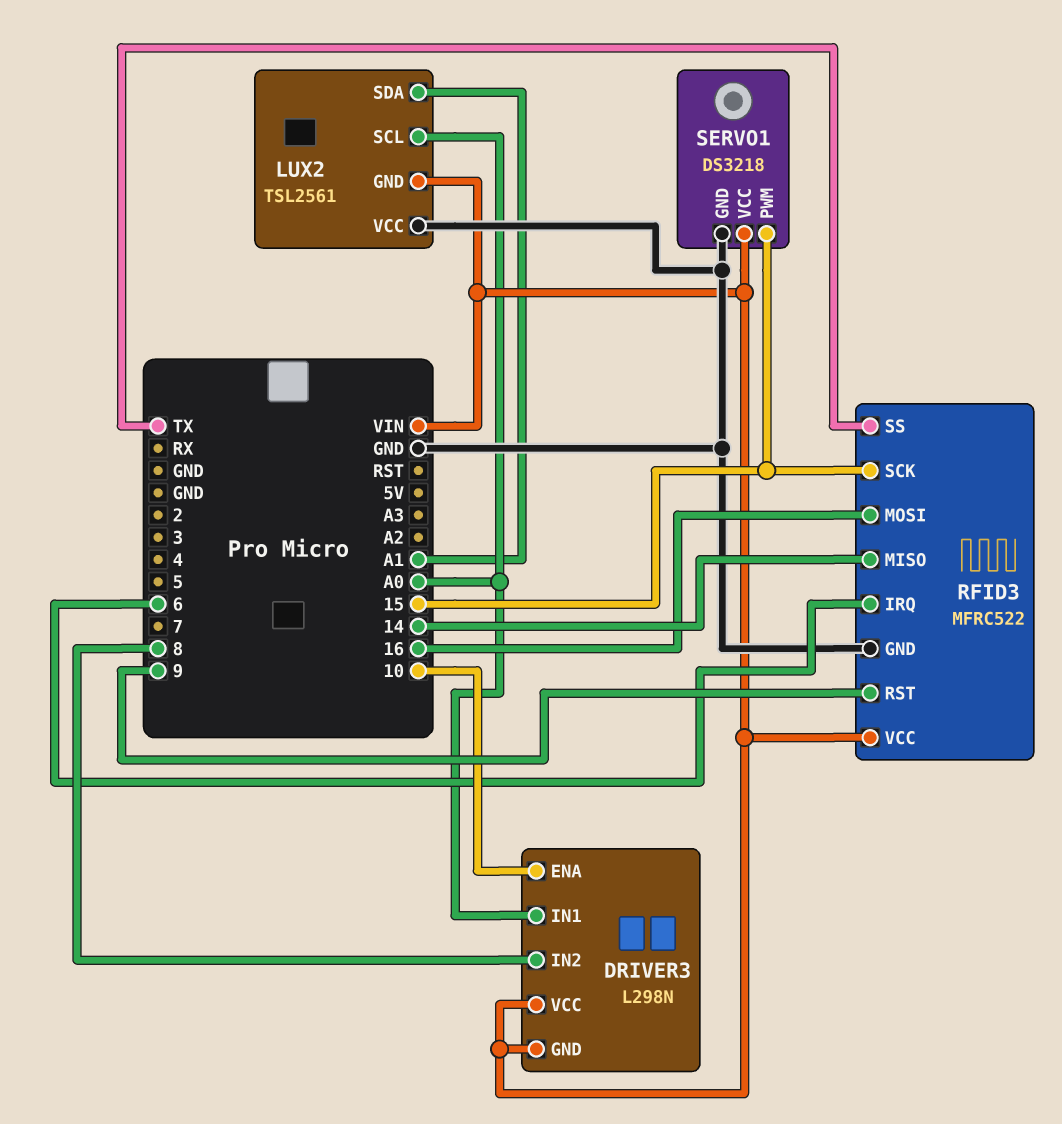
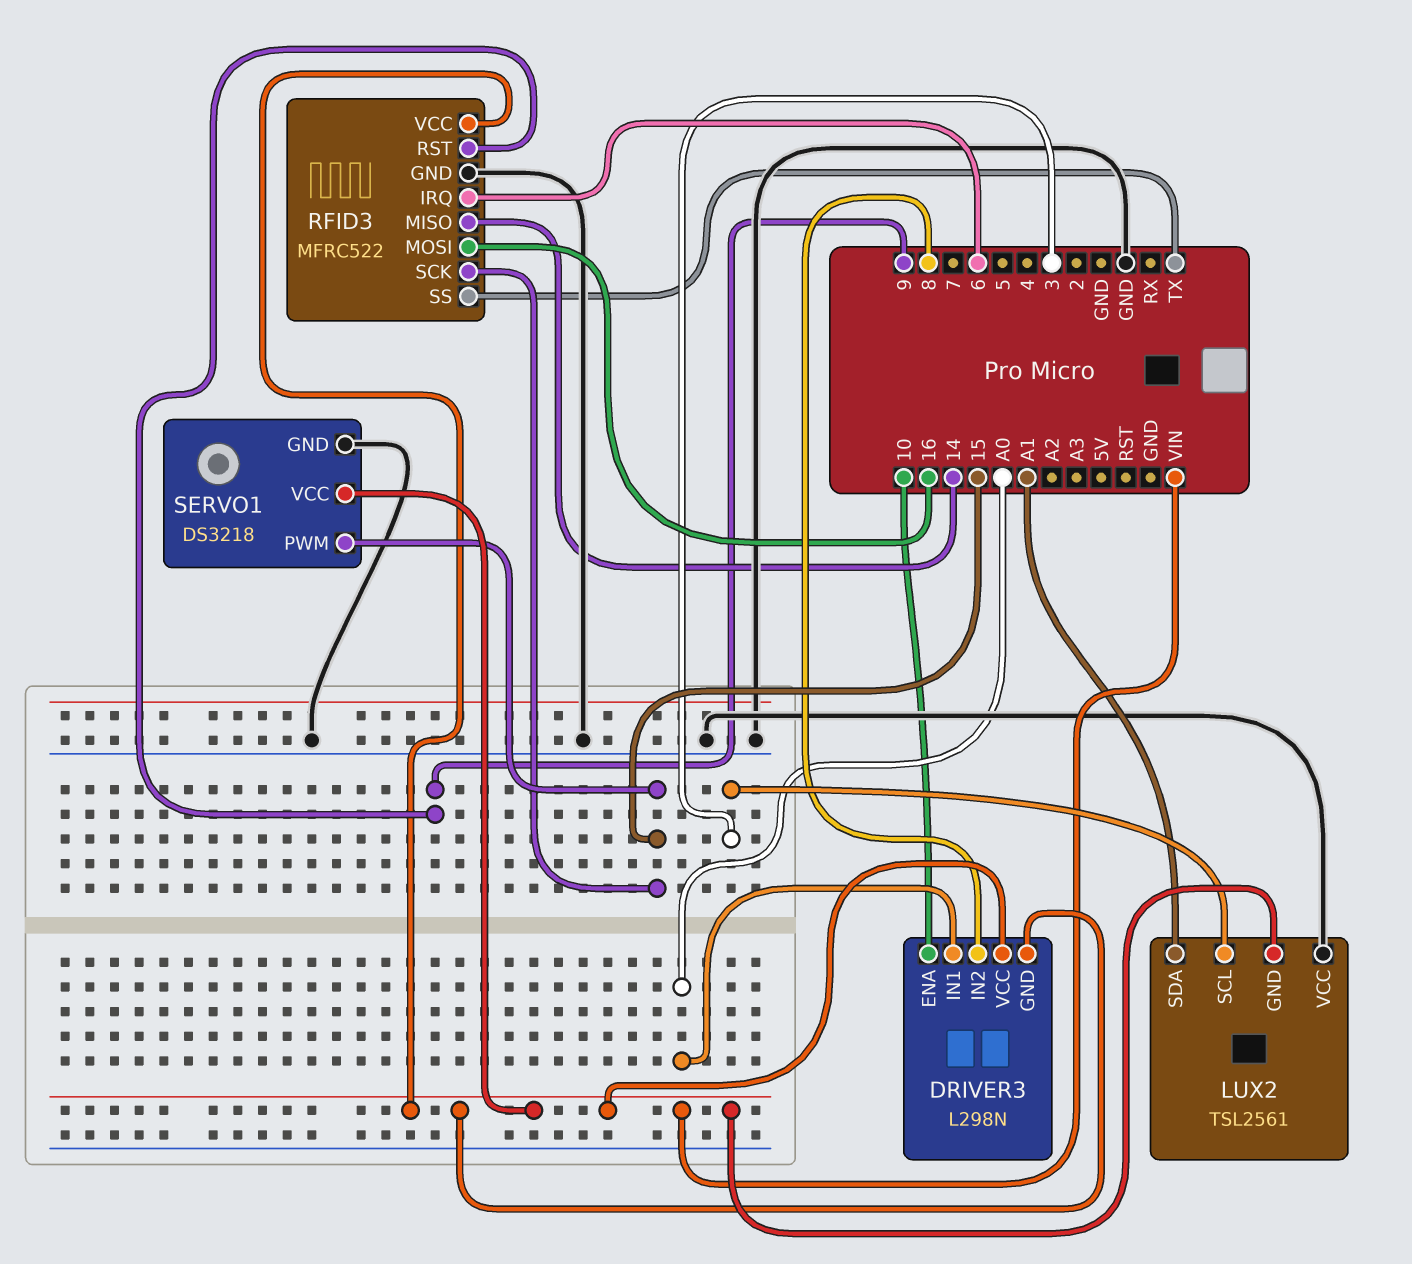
LUX2 pin SCL: A0 -> 3

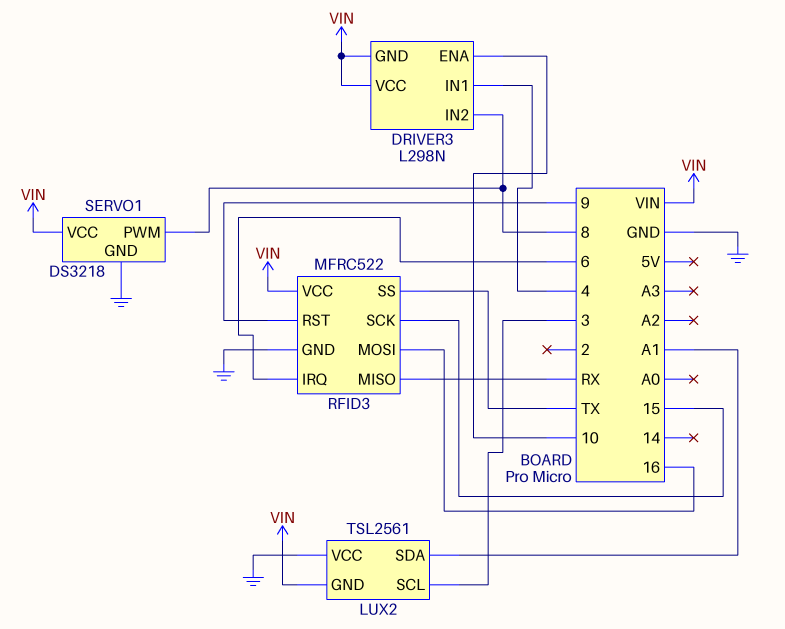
DRIVER3 pin IN1: A0 -> 4
RFID3 pin MISO: 14 -> RX
SERVO1 pin PWM: 15 -> 8

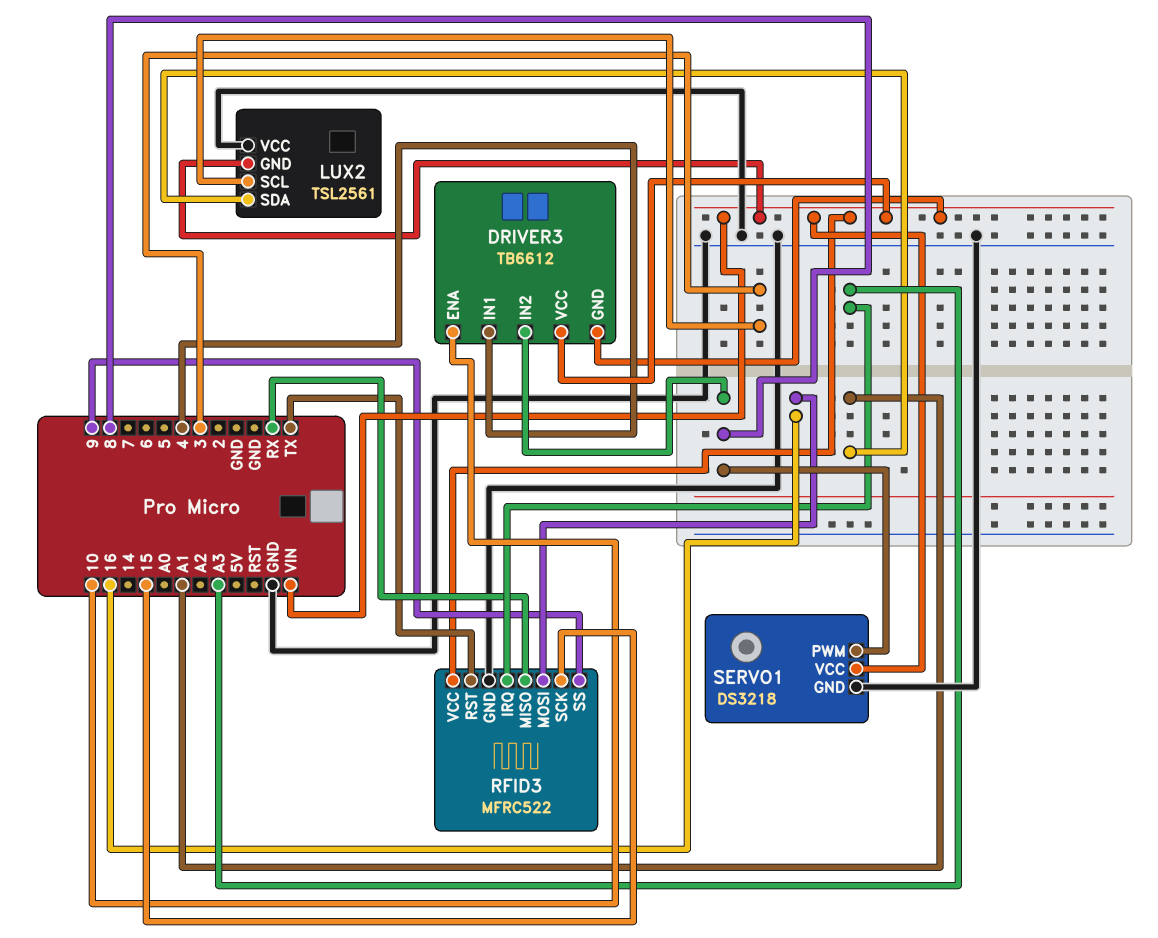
DRIVER3: L298N -> TB6612
RFID3 pin IRQ: 6 -> A3
RFID3 pin RST: 9 -> TX
RFID3 pin SS: TX -> 9

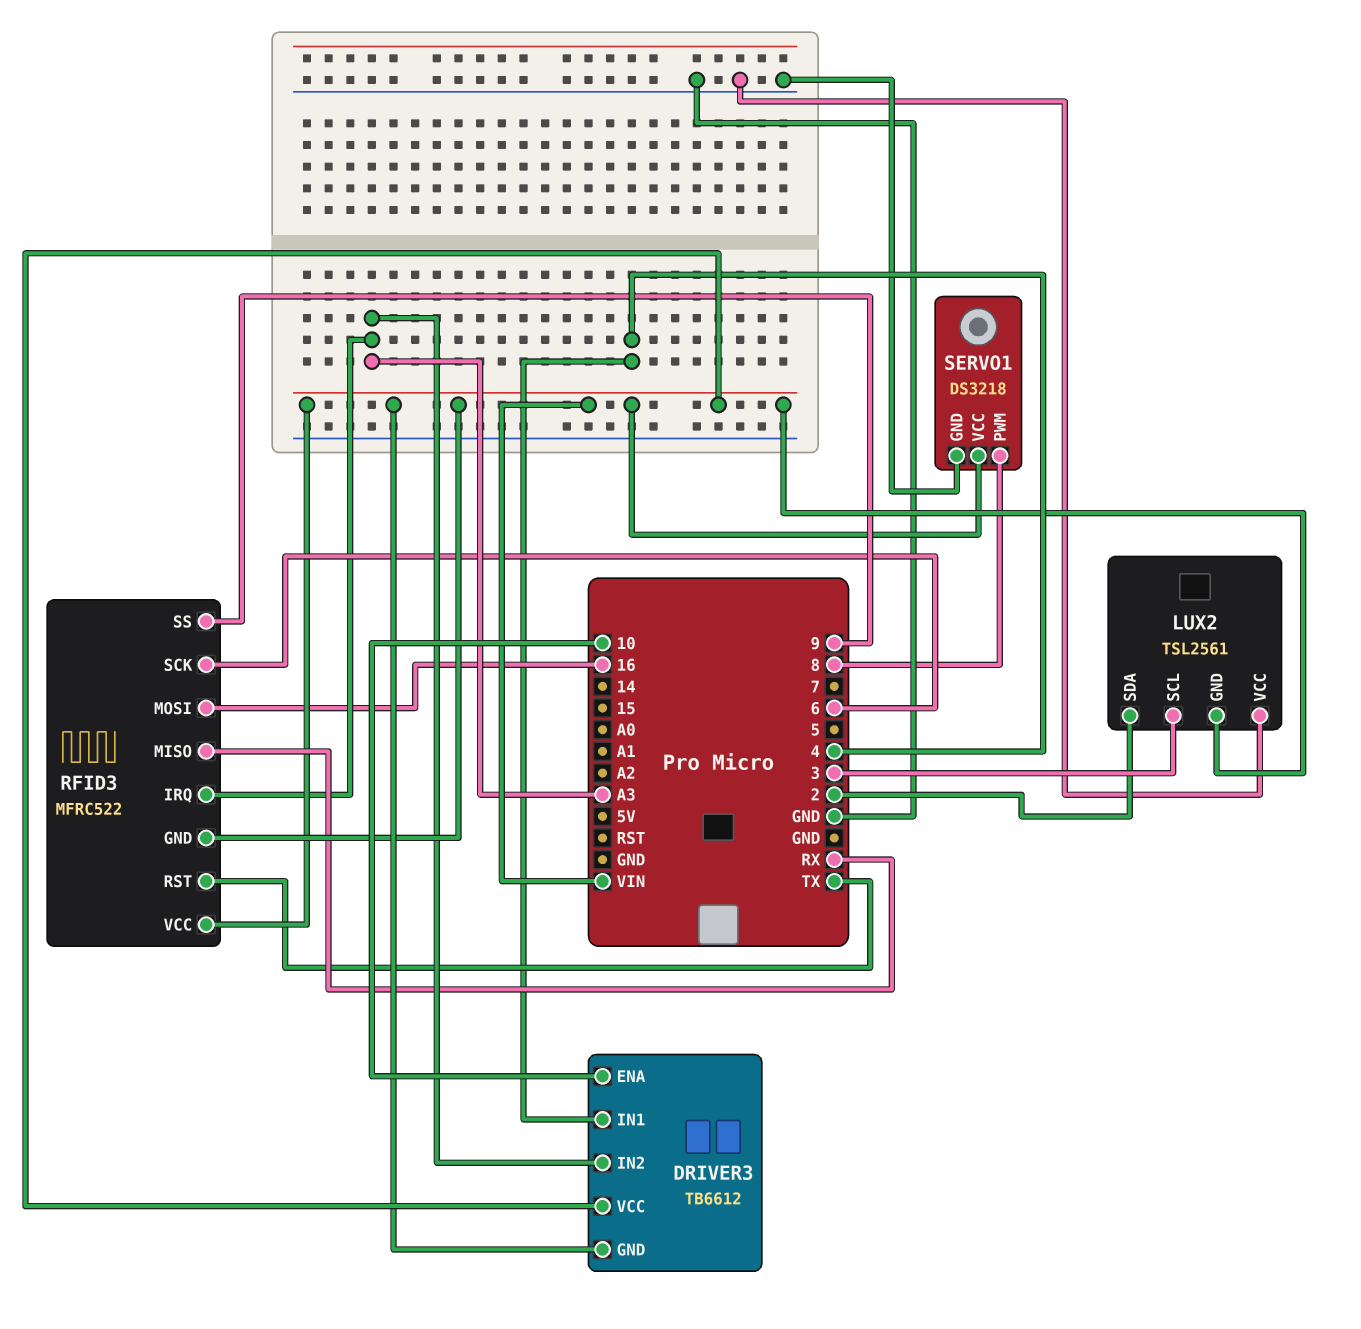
DRIVER3 pin IN2: 8 -> A3
LUX2 pin SDA: A1 -> 2
RFID3 pin GND: GND -> VIN
RFID3 pin SCK: 15 -> 6

